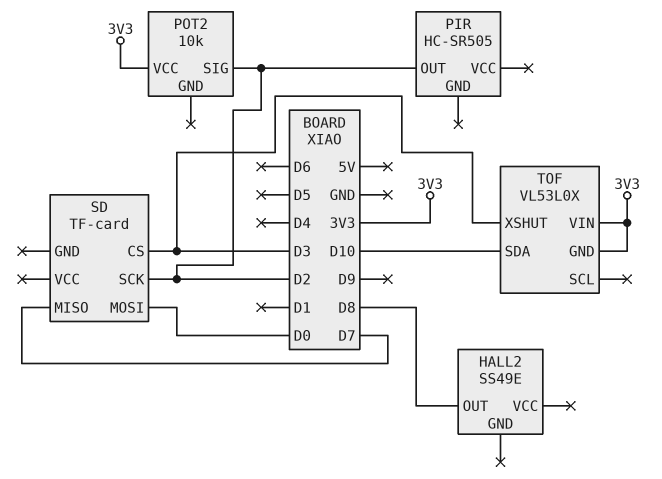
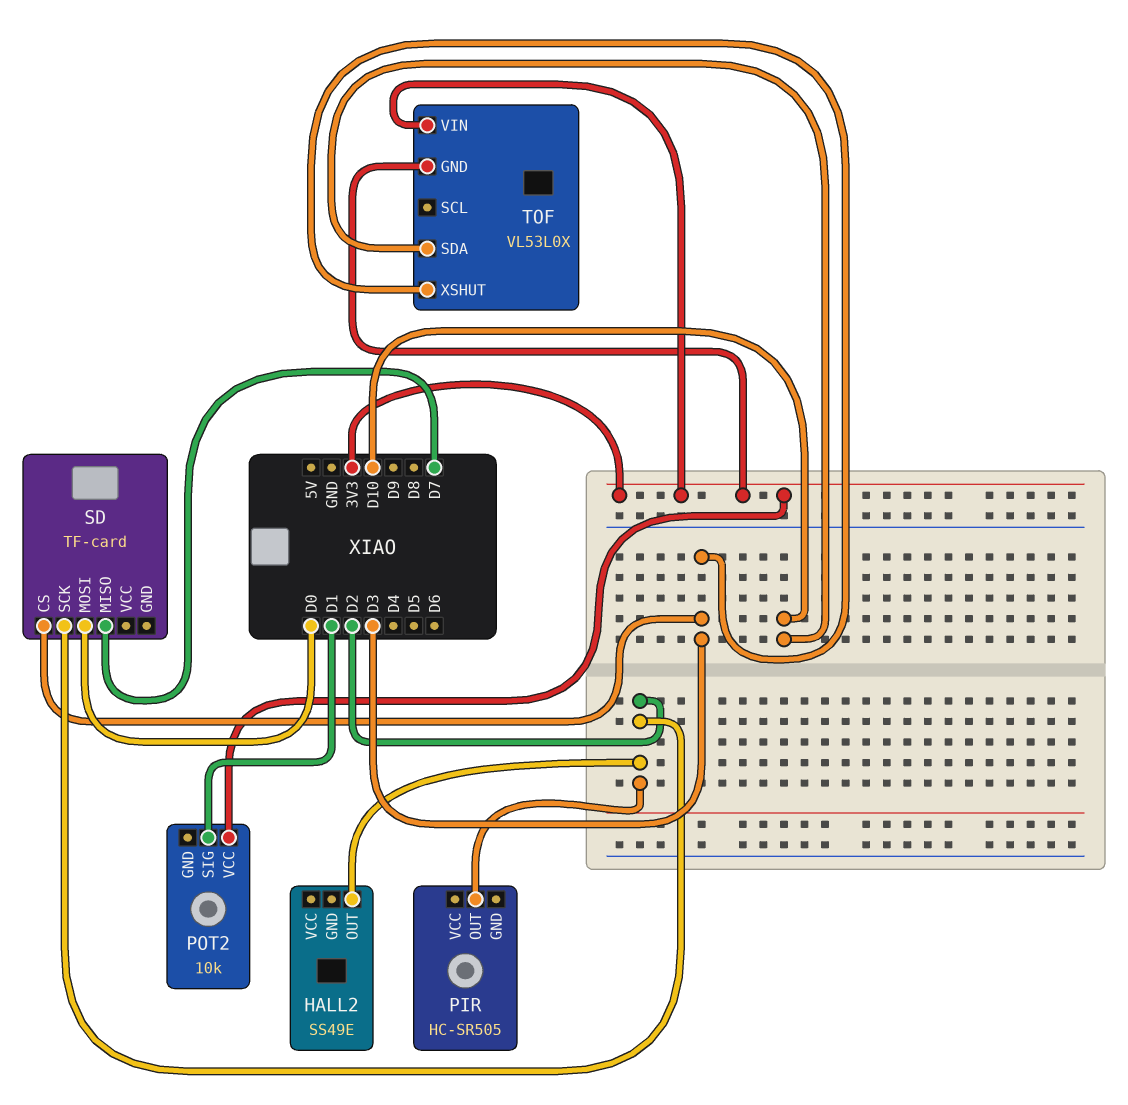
HALL2 pin OUT: D8 -> D2
POT2 pin SIG: D2 -> D1

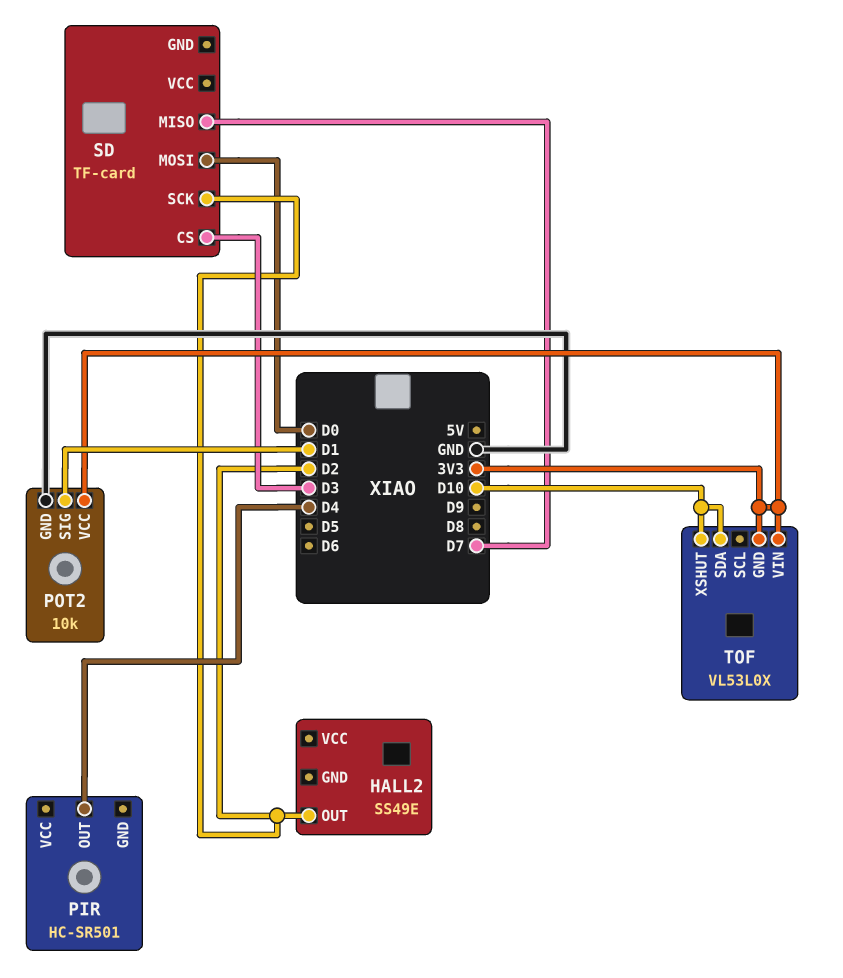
PIR: HC-SR505 -> HC-SR501
PIR pin OUT: D2 -> D4
POT2 pin GND: none -> GND
TOF pin XSHUT: D3 -> D10

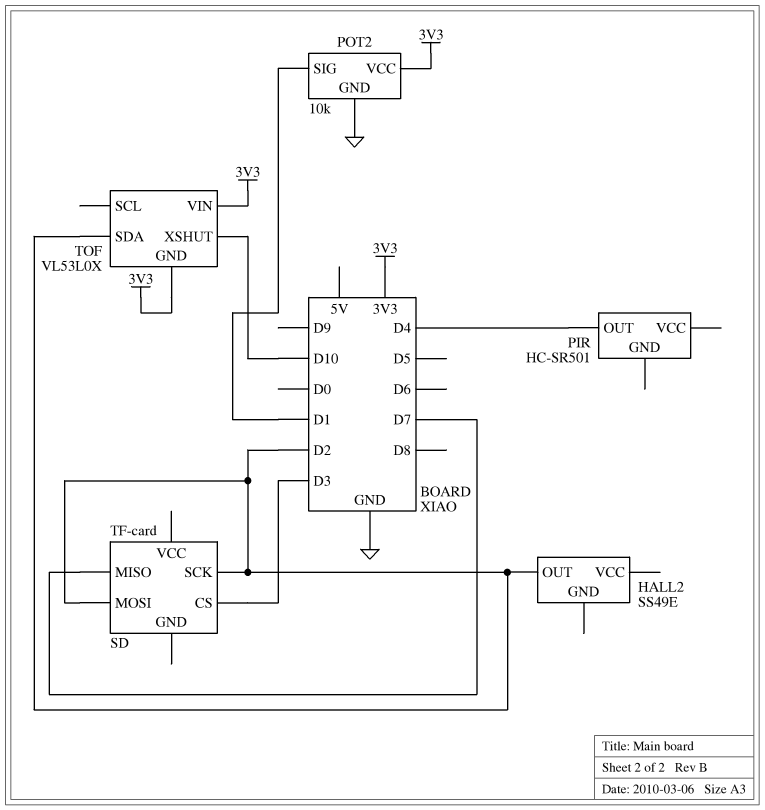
SD pin MOSI: D0 -> D2
TOF pin SDA: D10 -> D2

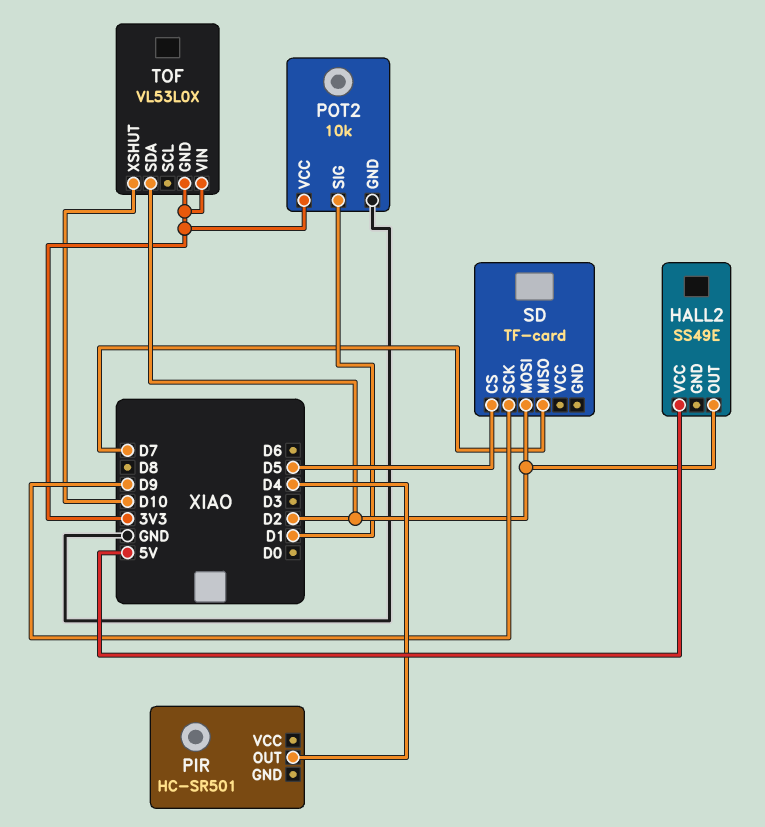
HALL2 pin VCC: none -> 5V
SD pin CS: D3 -> D5
SD pin SCK: D2 -> D9

